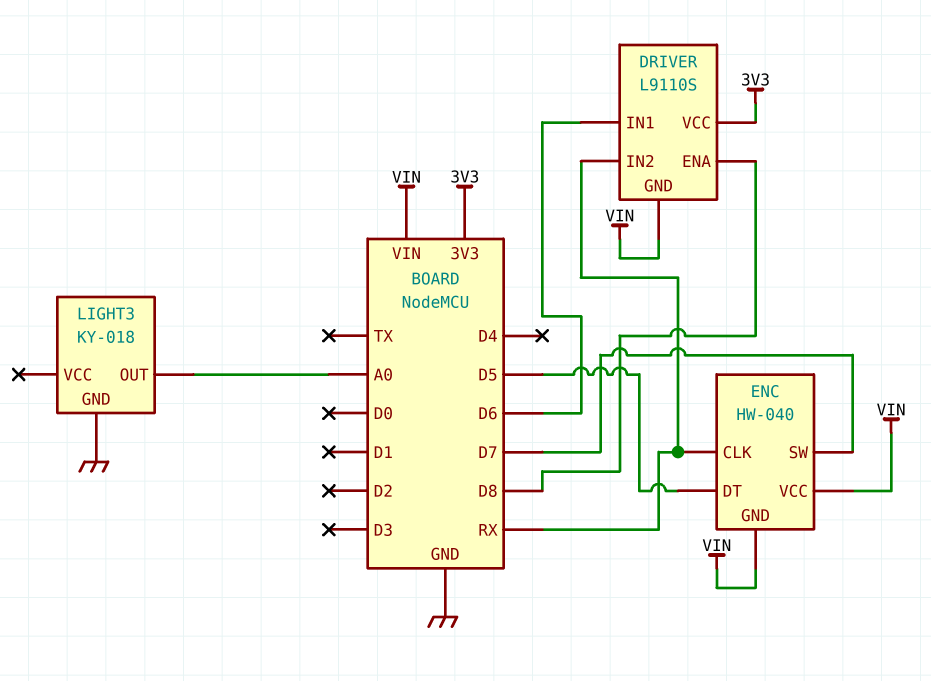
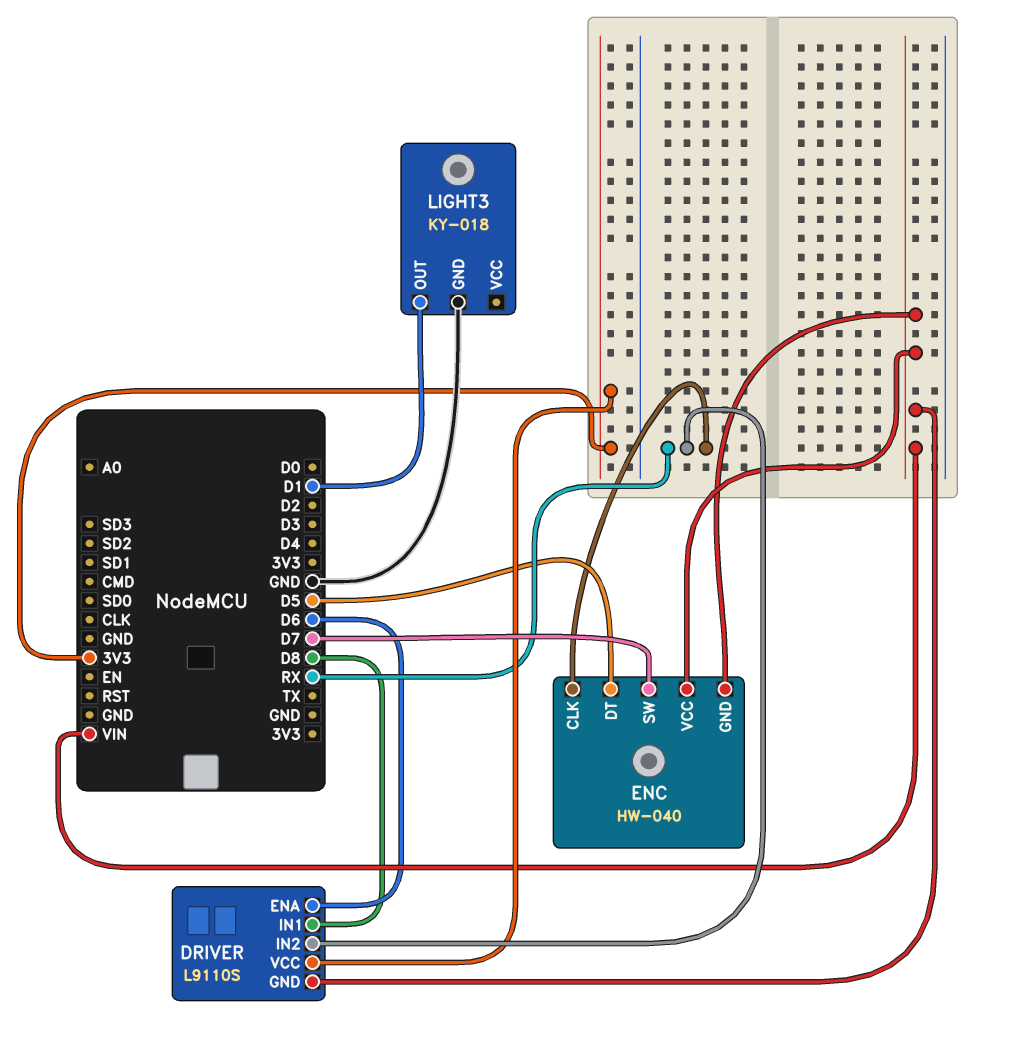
DRIVER pin ENA: D8 -> D6
DRIVER pin IN1: D6 -> D8
LIGHT3 pin OUT: A0 -> D1

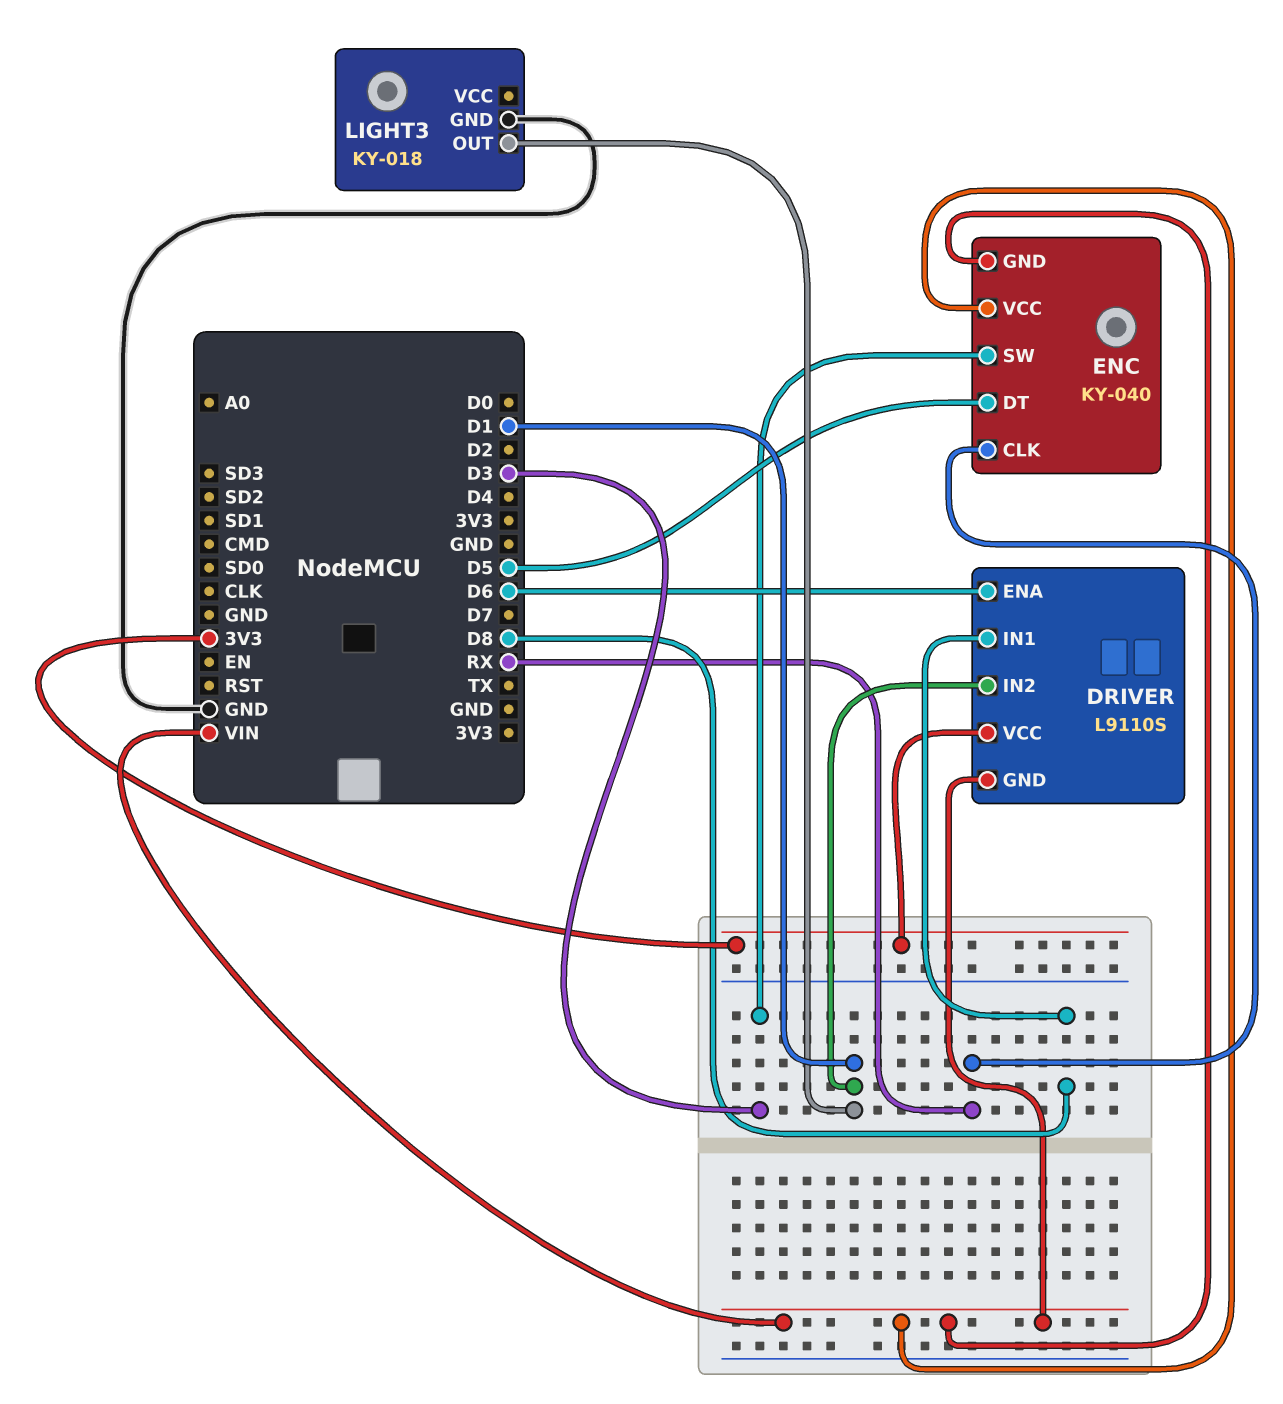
DRIVER pin IN2: RX -> D1
ENC: HW-040 -> KY-040
ENC pin SW: D7 -> D3

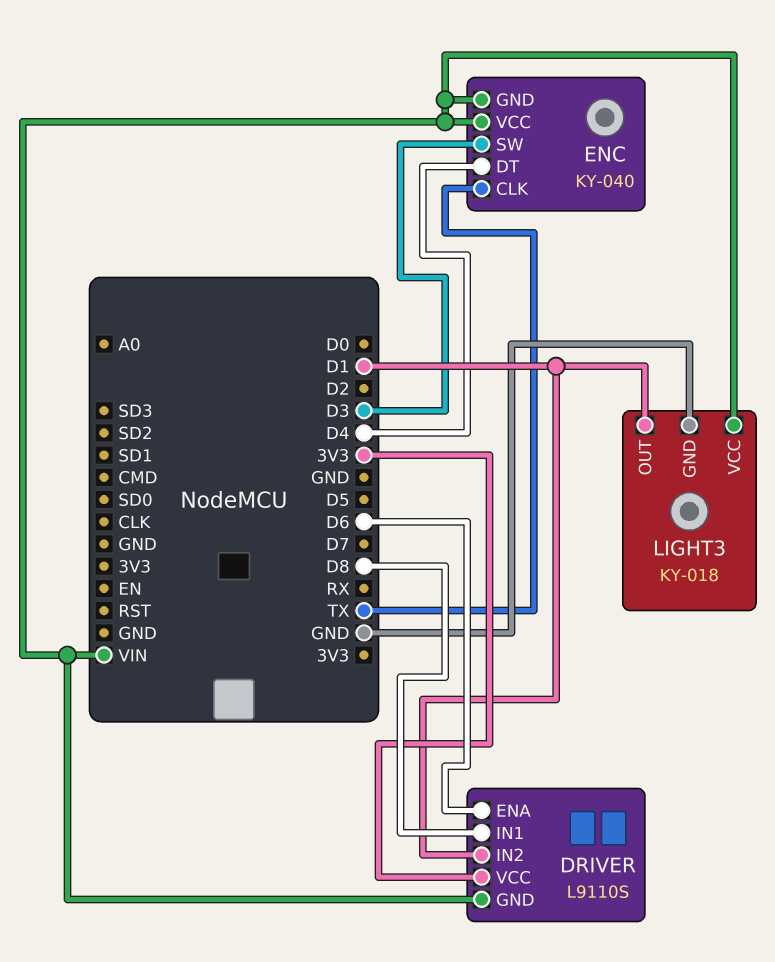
ENC pin CLK: RX -> TX
ENC pin DT: D5 -> D4
LIGHT3 pin VCC: none -> VIN

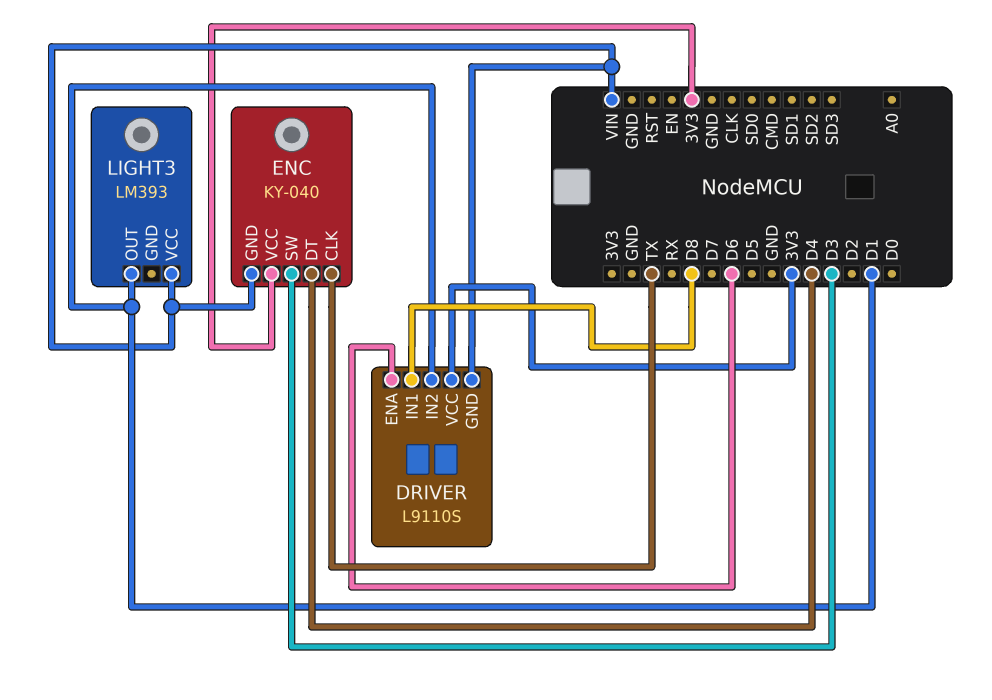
ENC pin VCC: VIN -> 3V3
LIGHT3: KY-018 -> LM393
LIGHT3 pin GND: GND -> none

